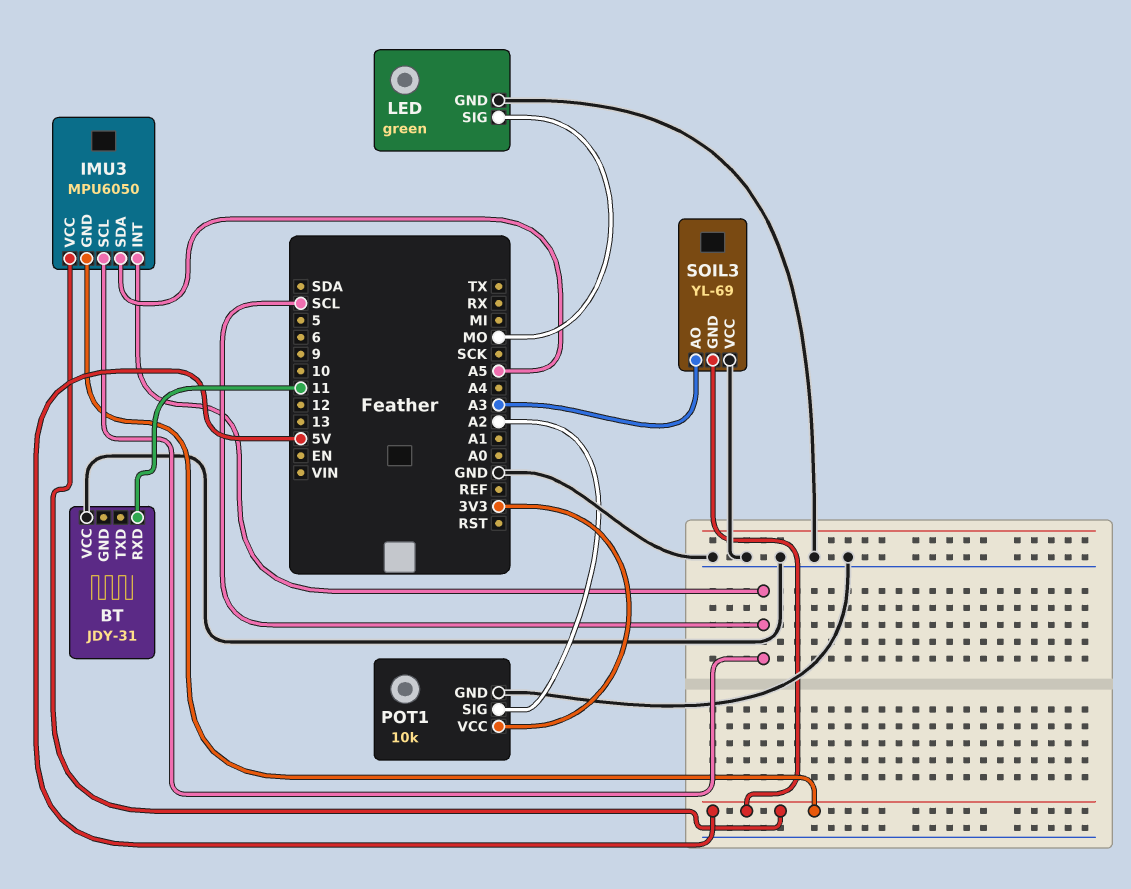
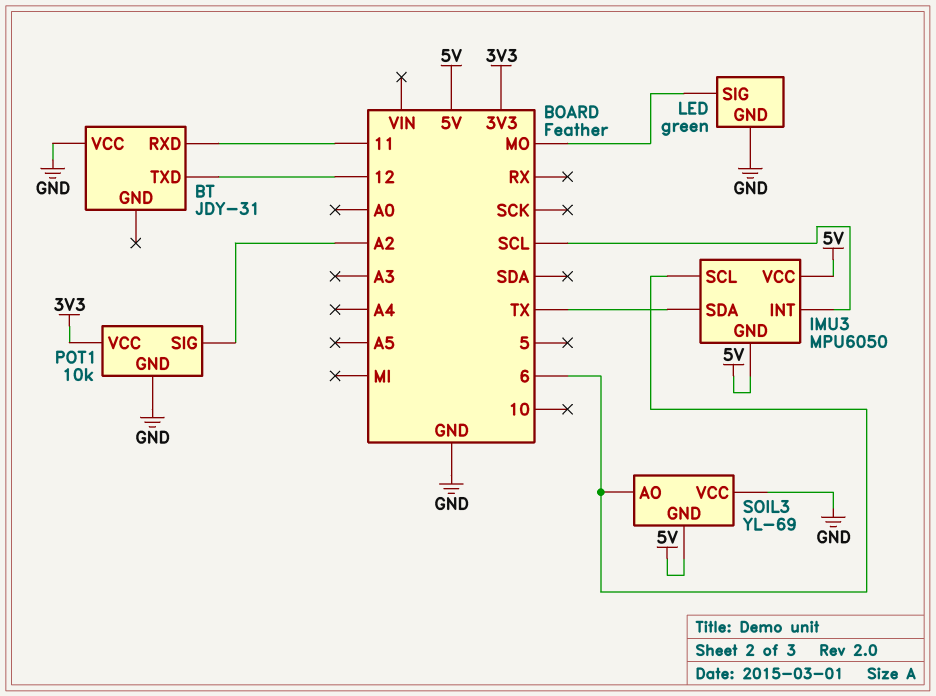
BT pin TXD: none -> 12
IMU3 pin SCL: SCL -> 6
IMU3 pin SDA: A5 -> TX
SOIL3 pin AO: A3 -> 6

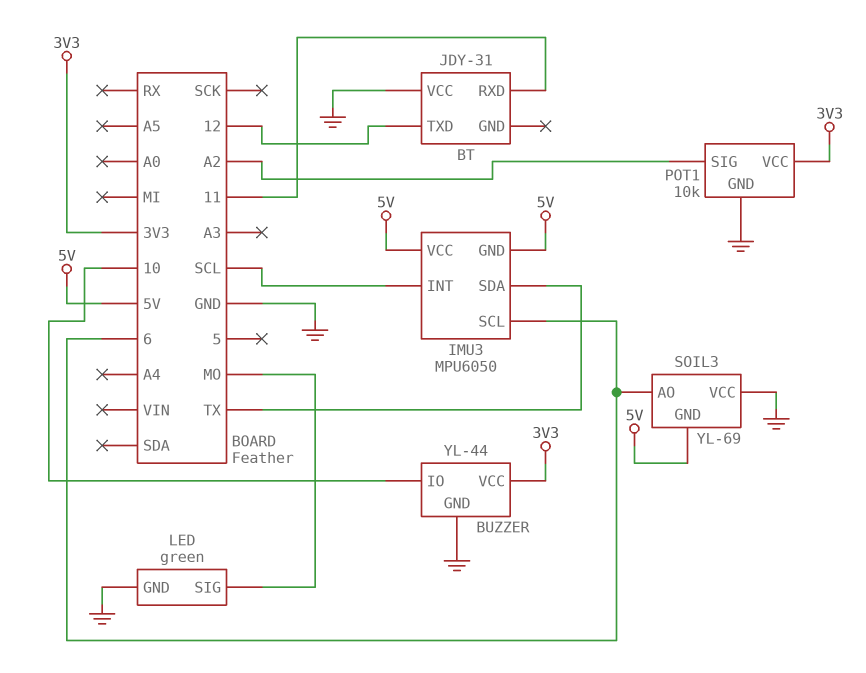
BUZZER: none -> YL-44
BUZZER pin GND: none -> GND
BUZZER pin IO: none -> 10
BUZZER pin VCC: none -> 3V3

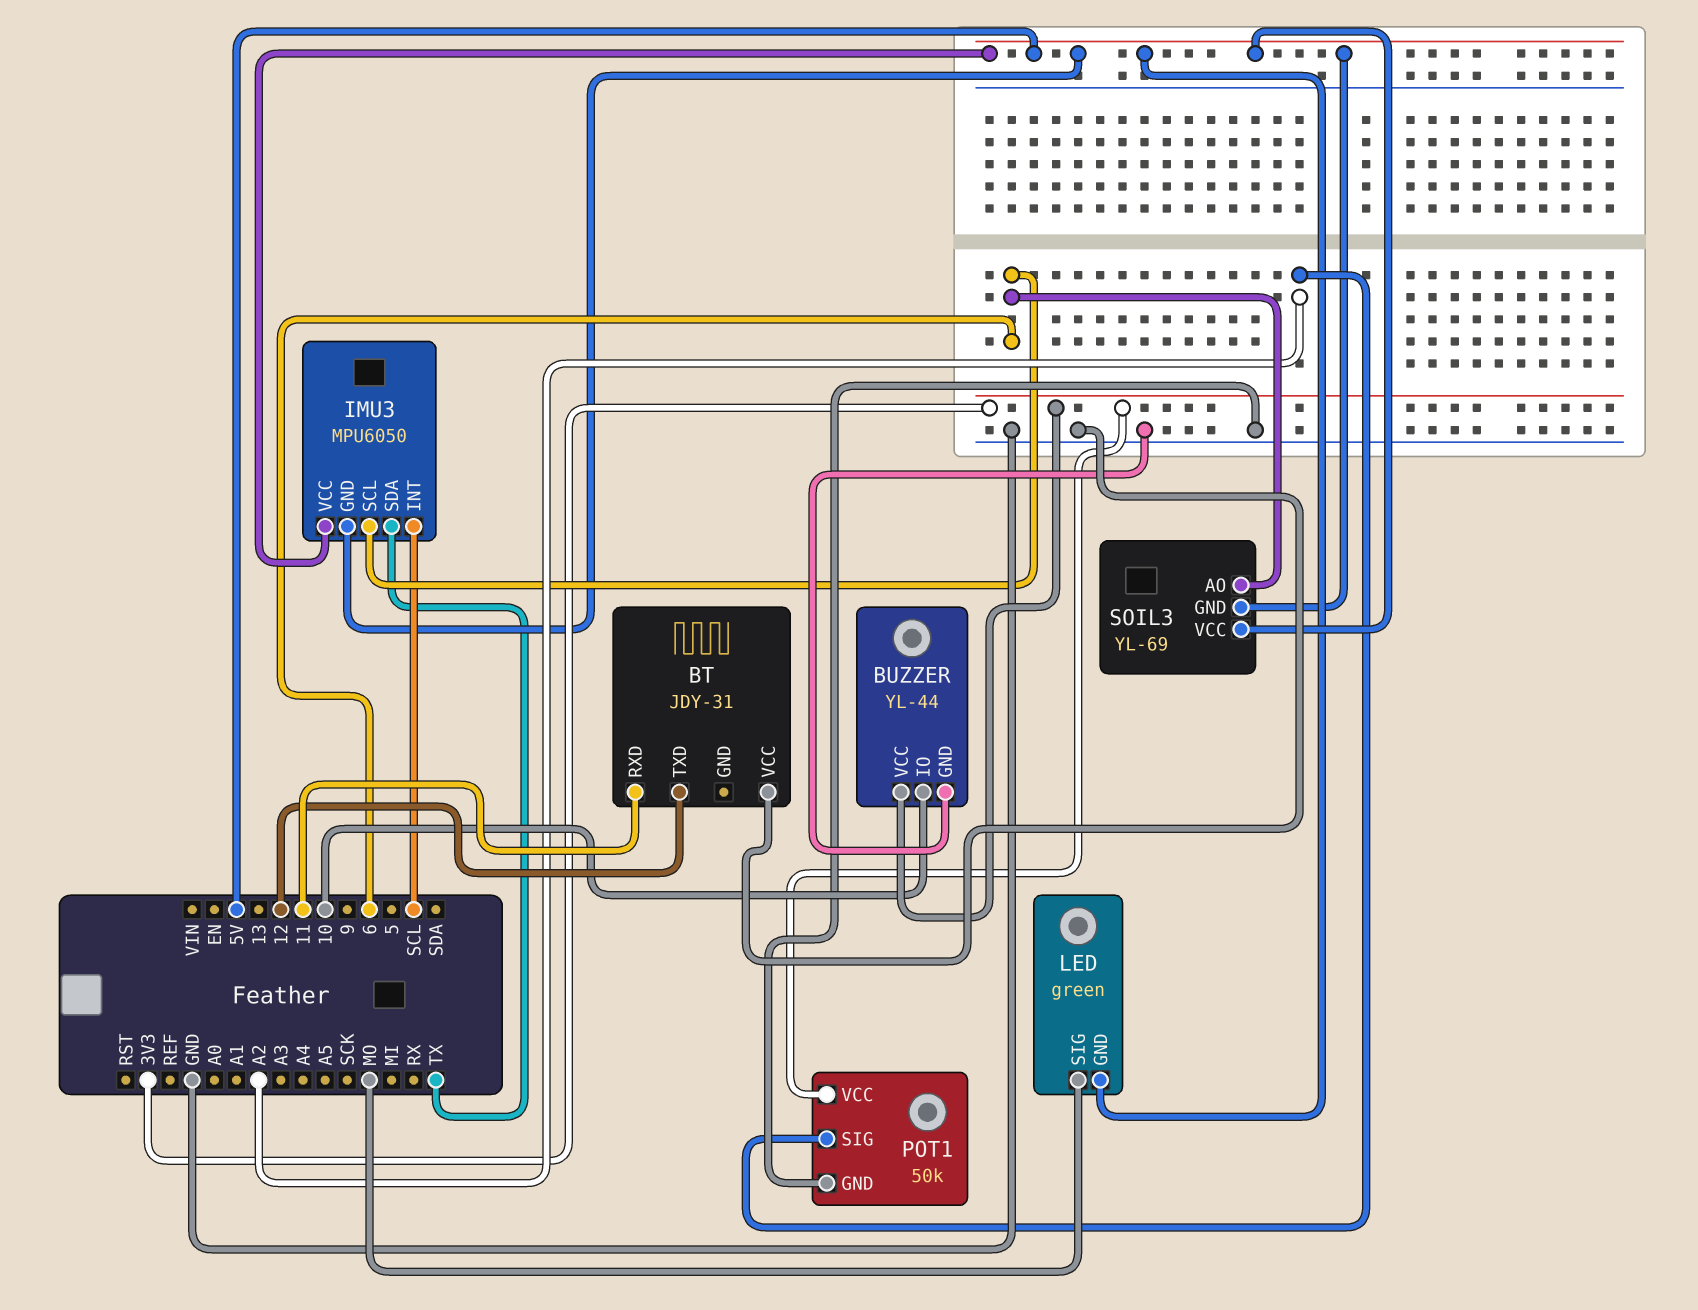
LED pin GND: GND -> 5V
POT1: 10k -> 50k
SOIL3 pin VCC: GND -> 5V

